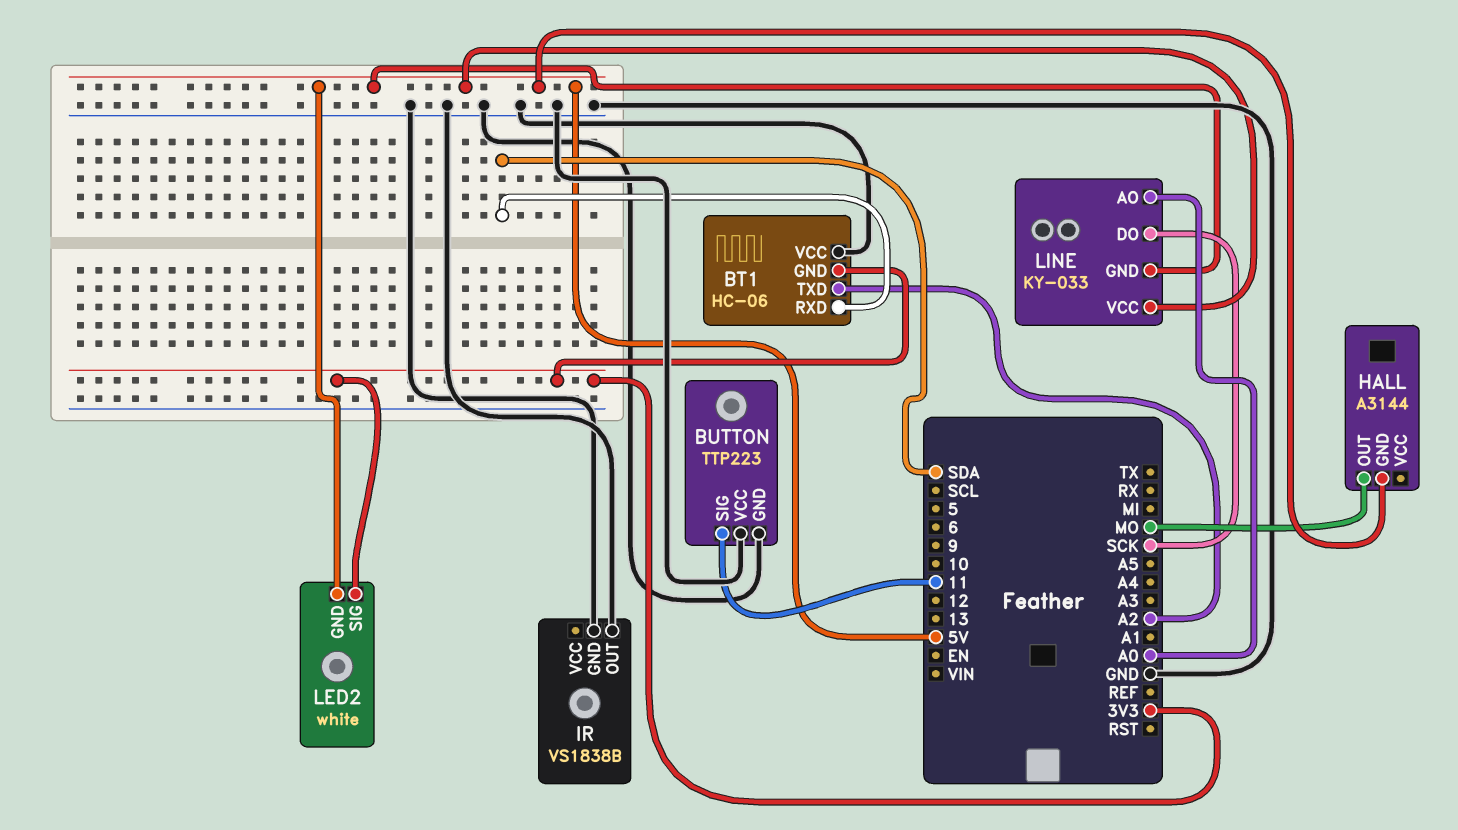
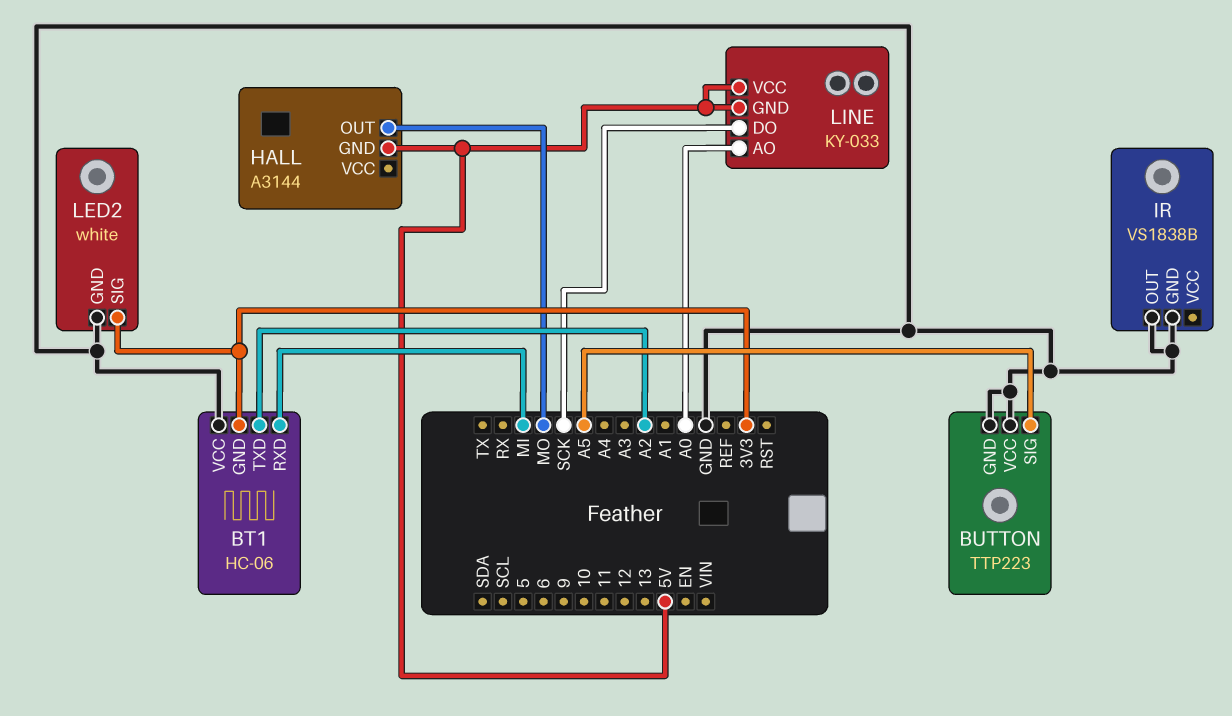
BT1 pin RXD: SDA -> MI
BUTTON pin SIG: 11 -> A5
LED2 pin GND: 5V -> GND

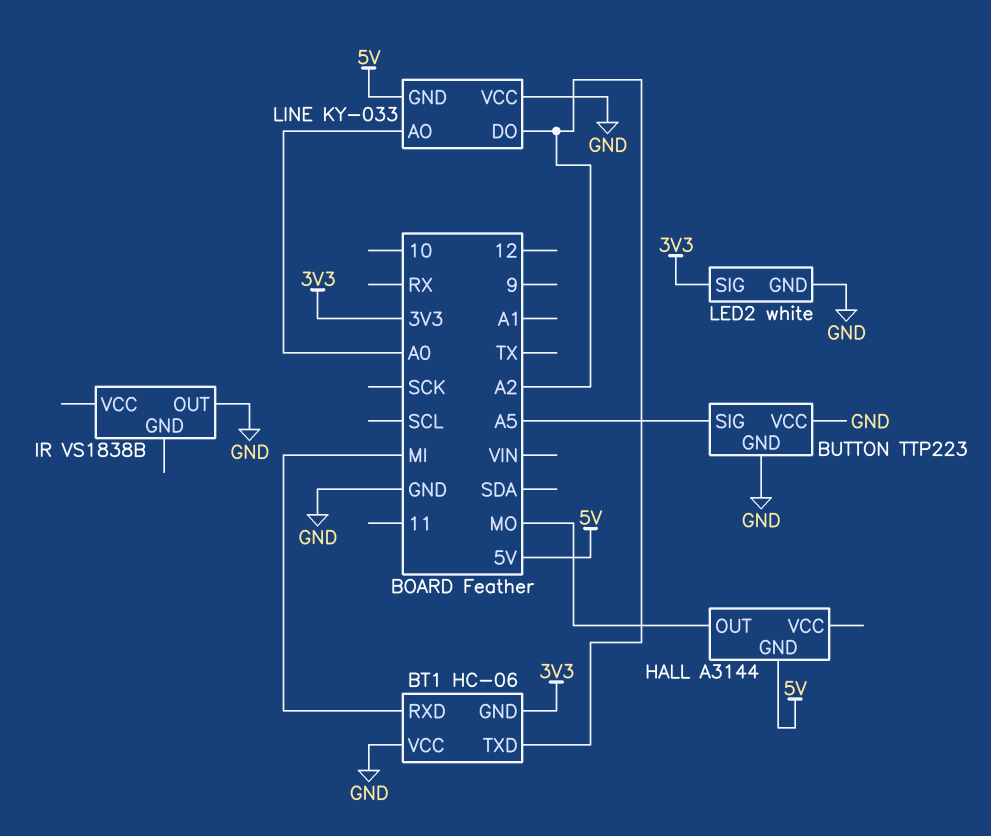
IR pin GND: GND -> none
LINE pin DO: SCK -> A2
LINE pin VCC: 5V -> GND

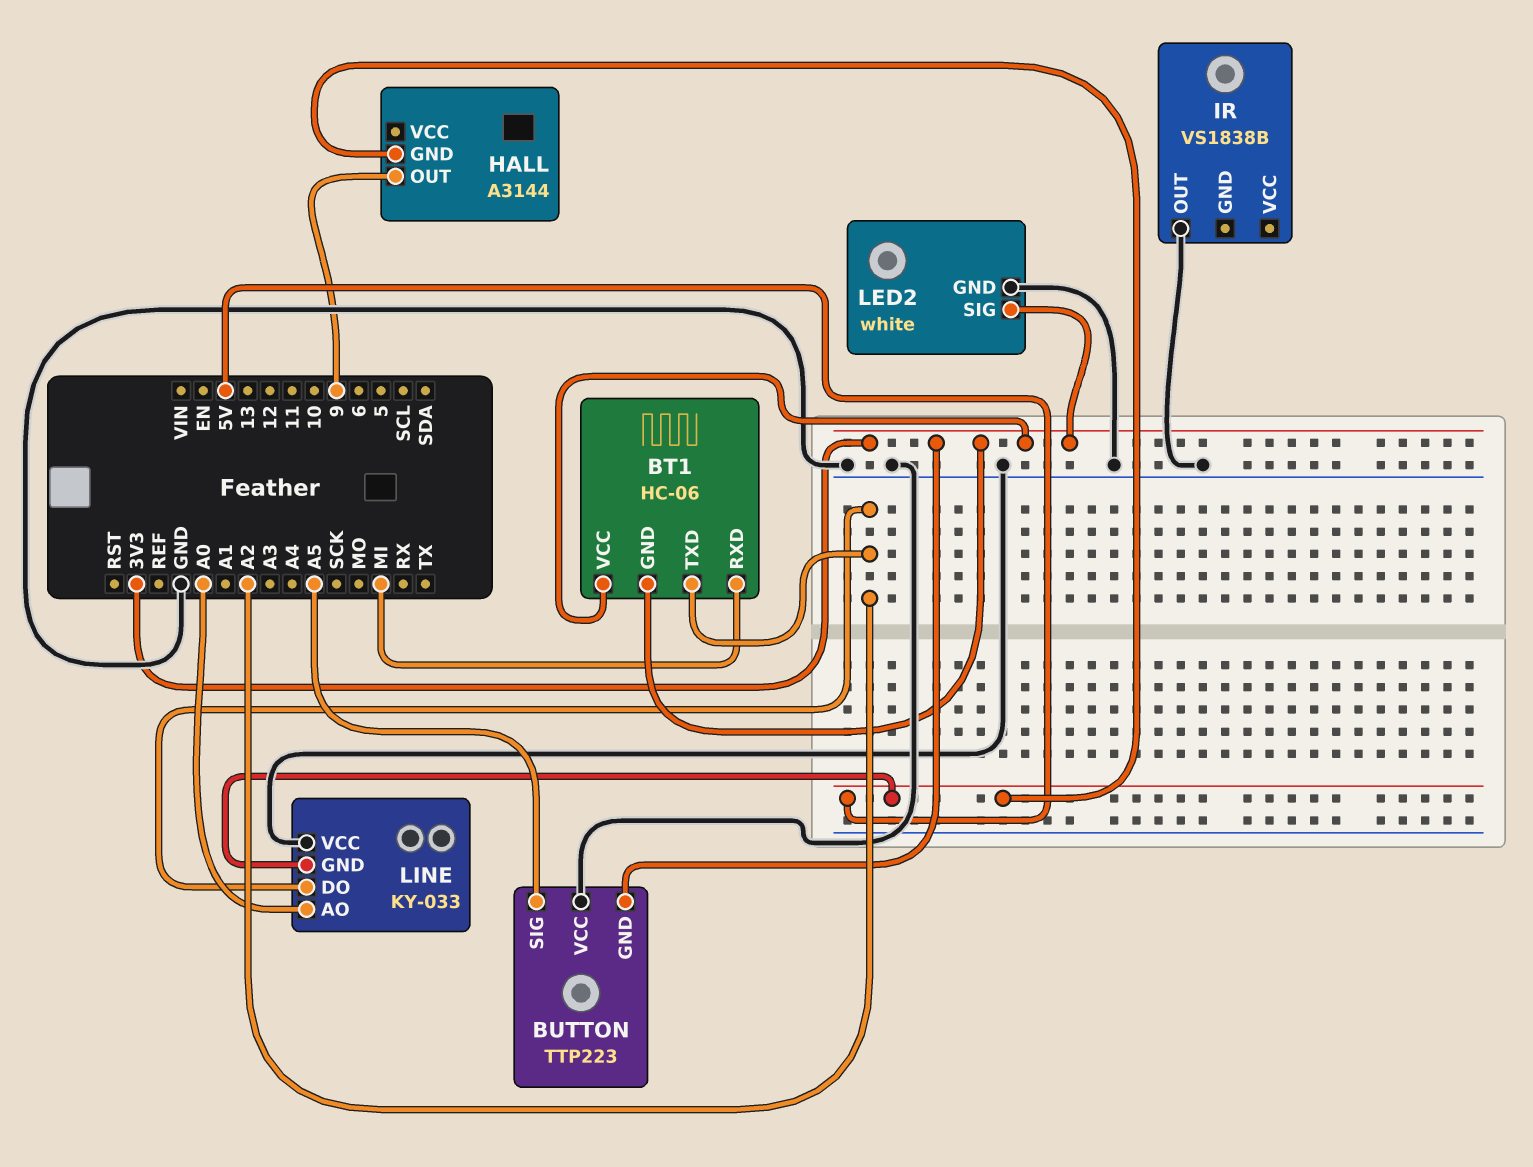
BT1 pin VCC: GND -> 3V3
BUTTON pin GND: GND -> 3V3
HALL pin OUT: MO -> 9

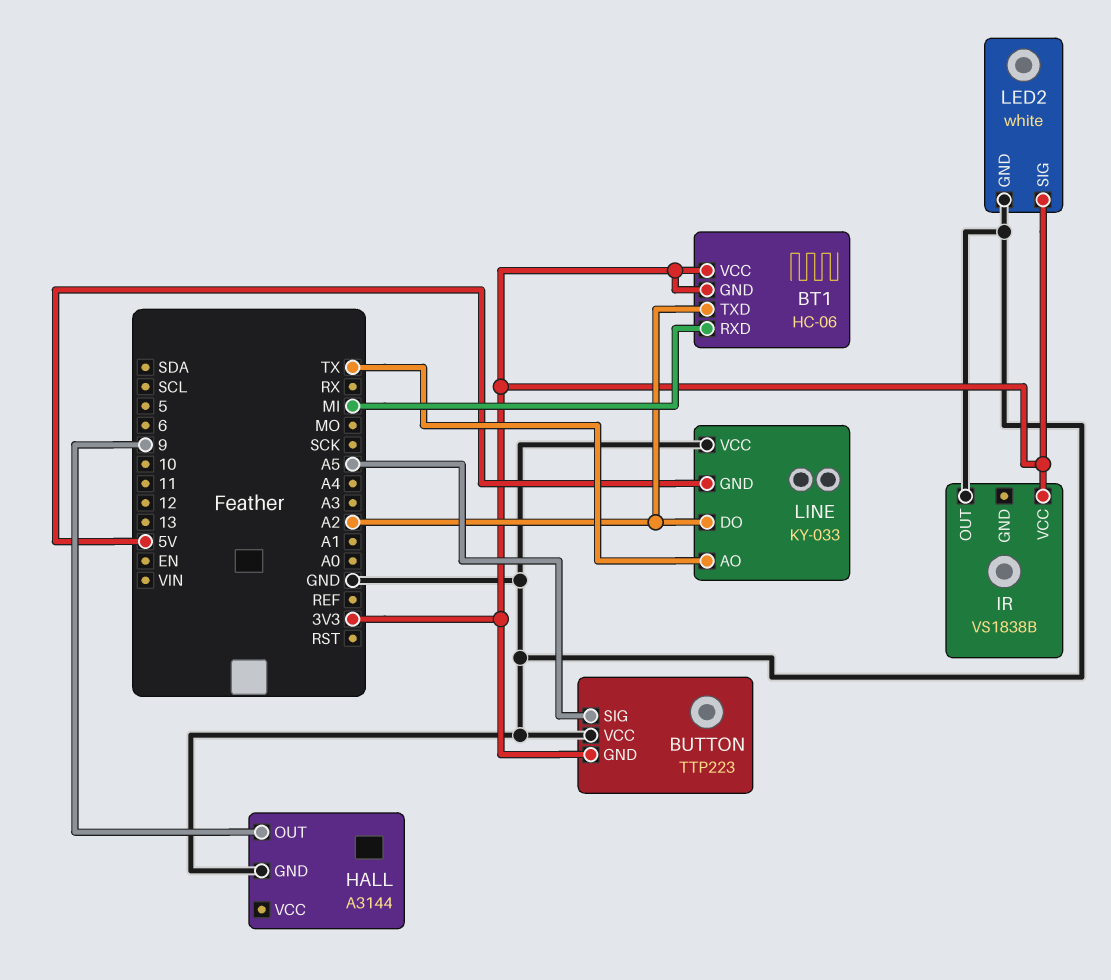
HALL pin GND: 5V -> GND
IR pin VCC: none -> 3V3
LINE pin AO: A0 -> TX

